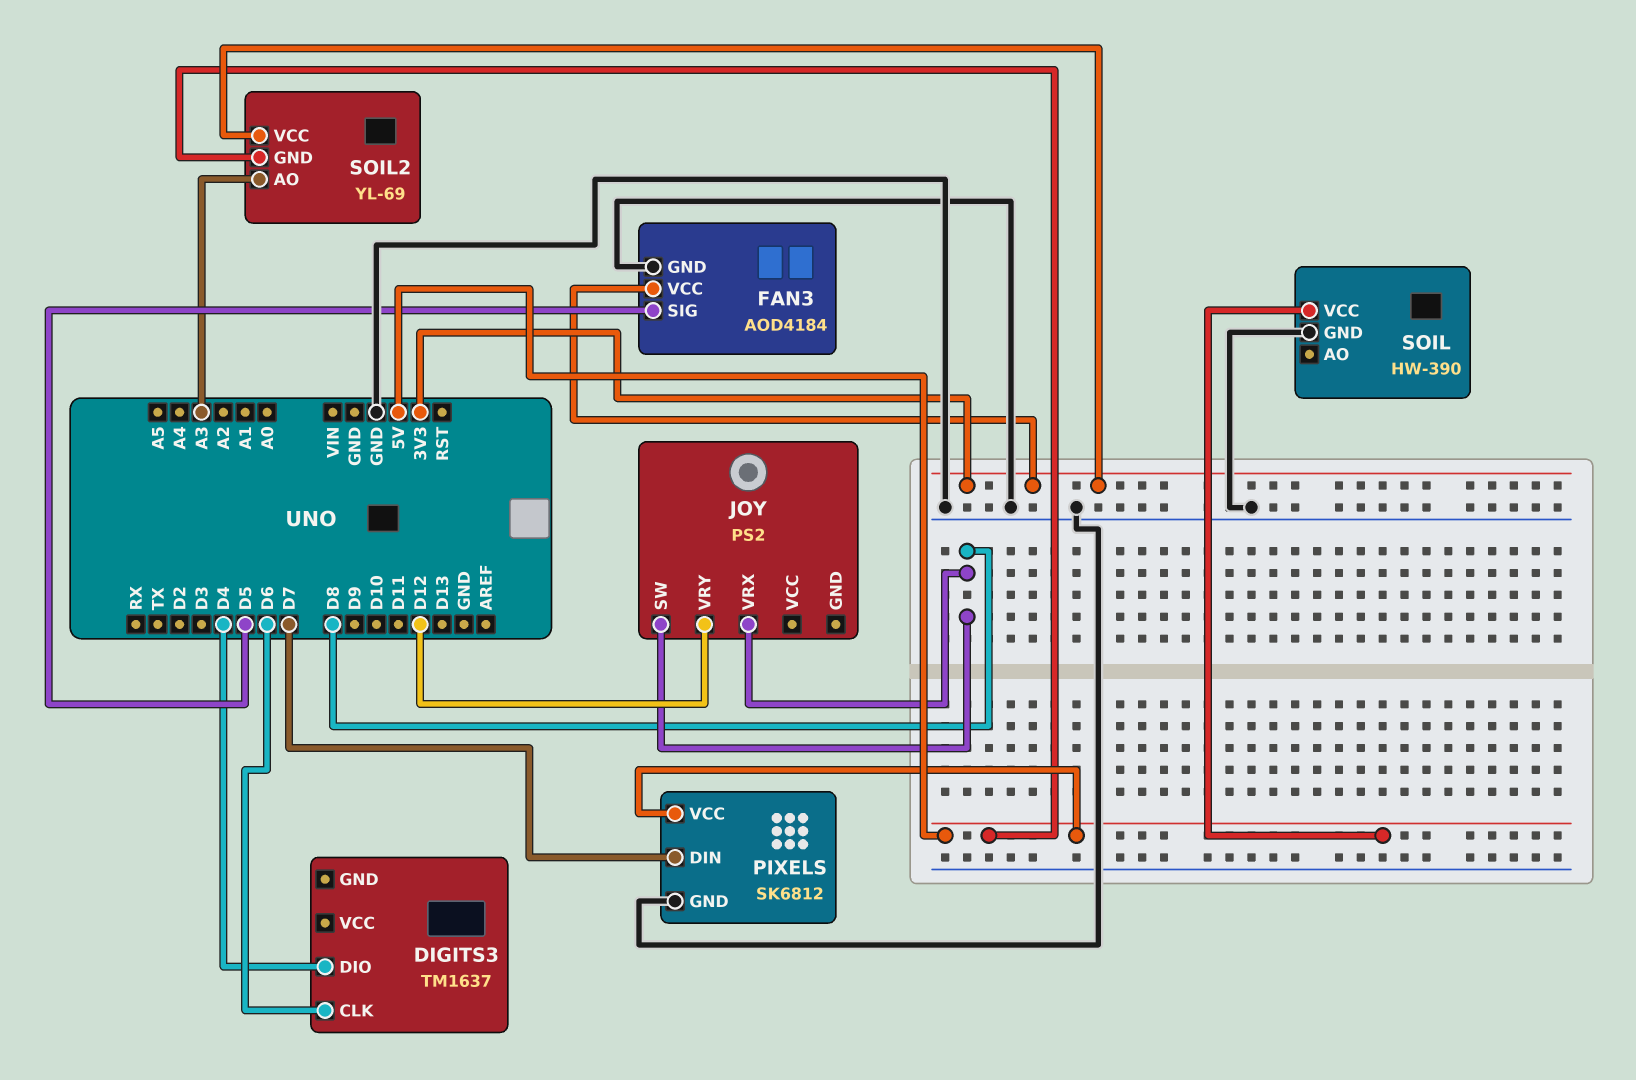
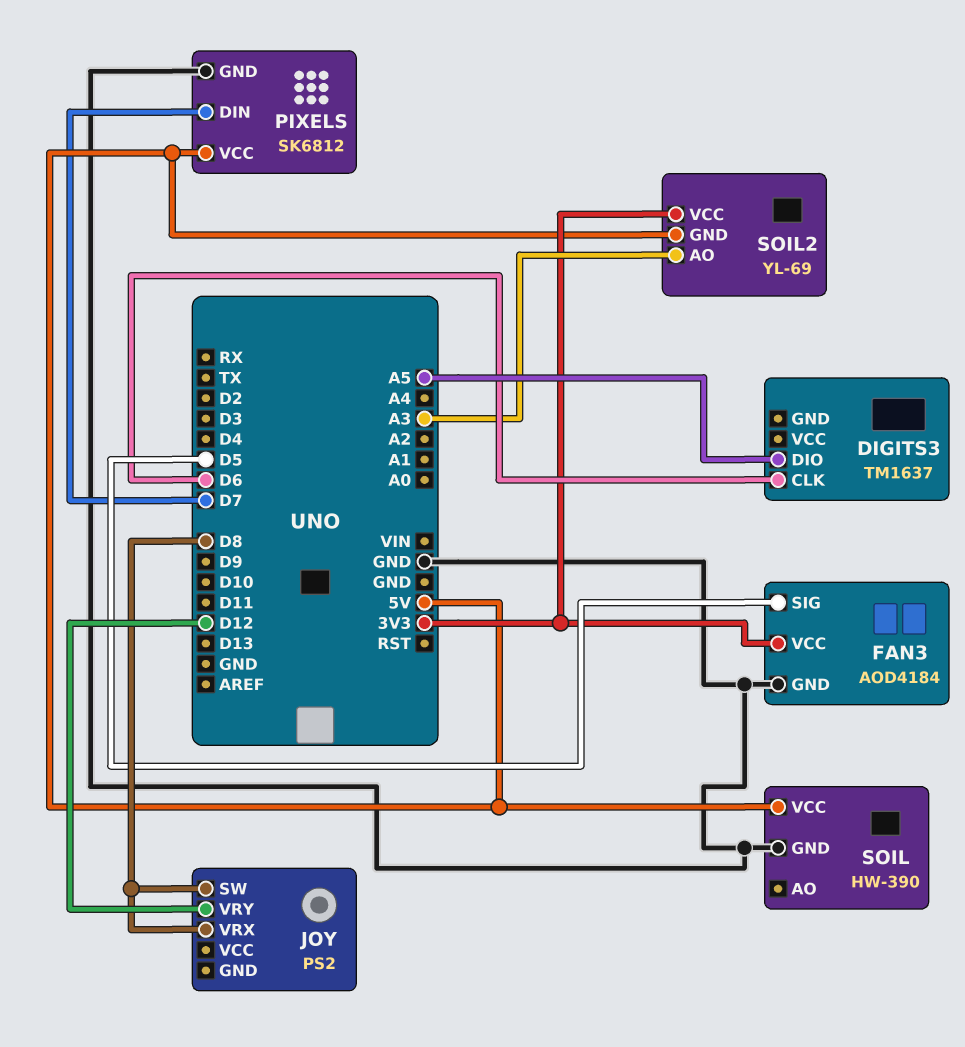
DIGITS3 pin DIO: D4 -> A5

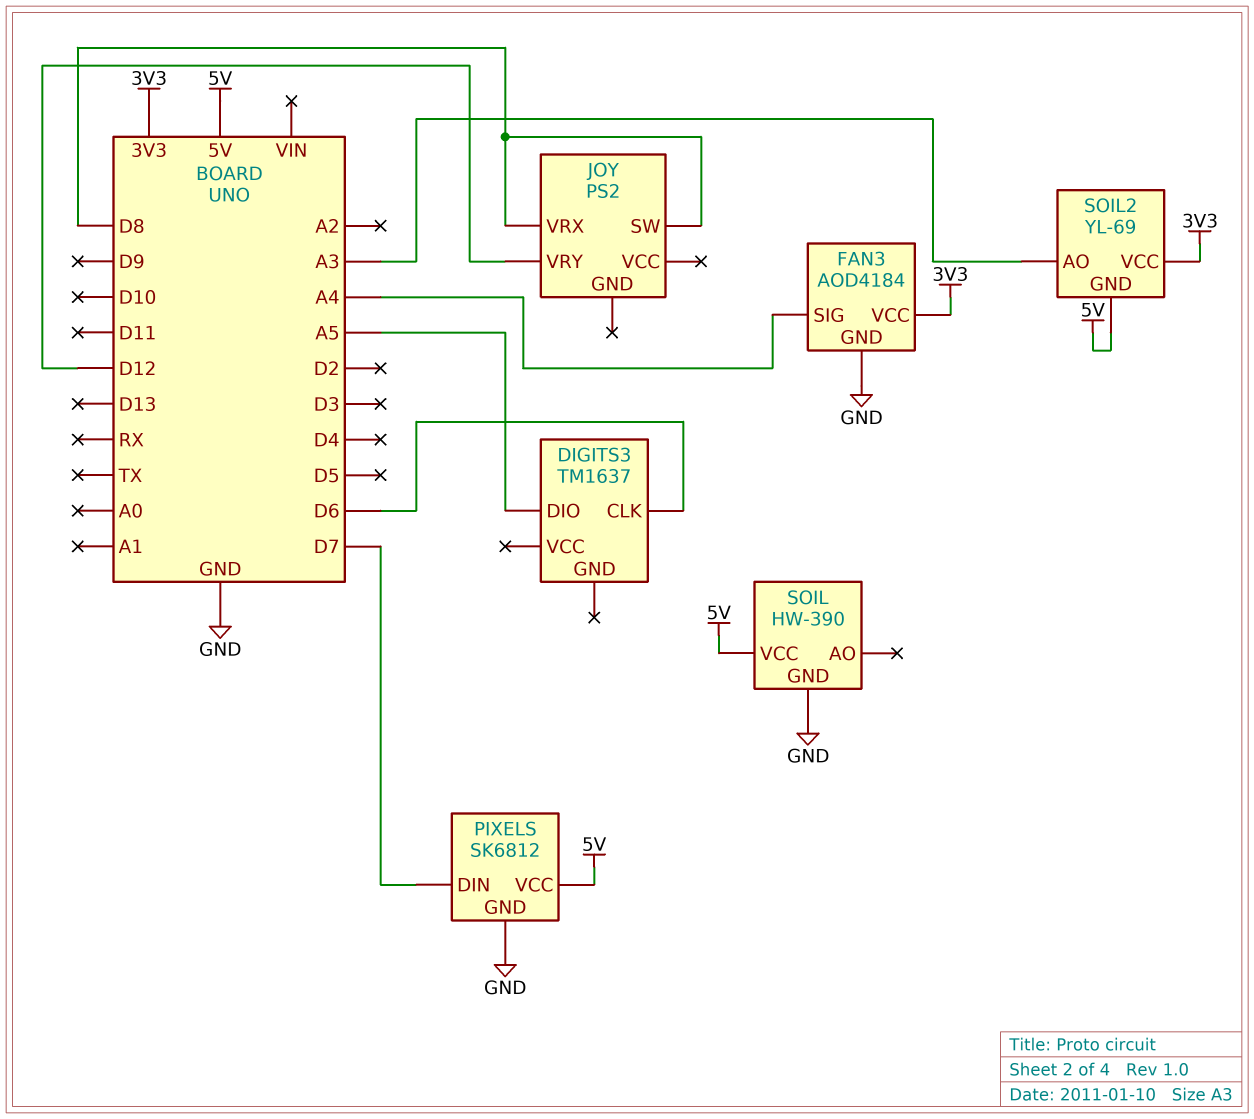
FAN3 pin SIG: D5 -> A4

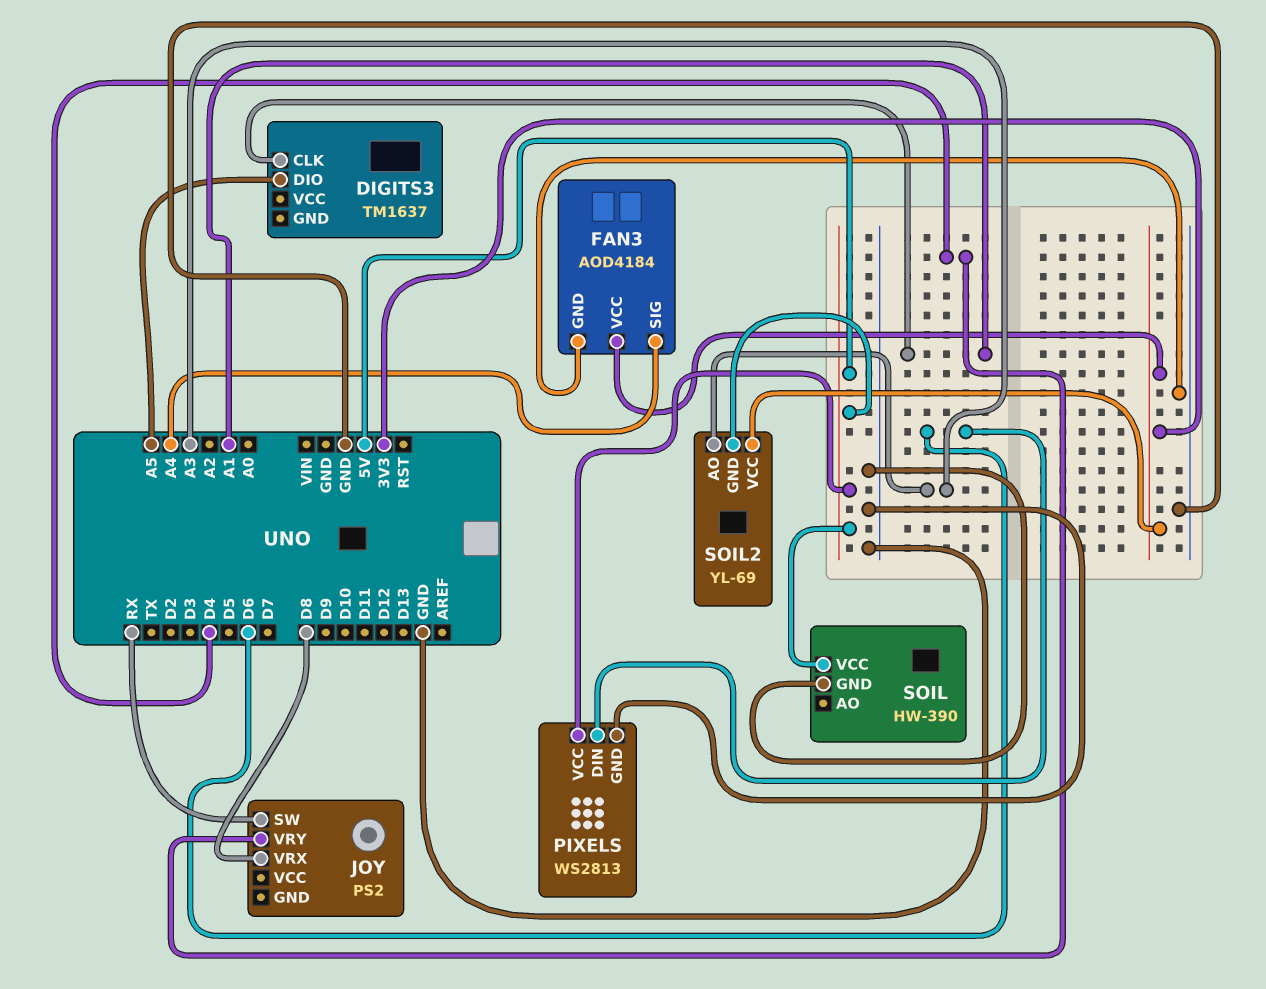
DIGITS3 pin CLK: D6 -> A1
JOY pin SW: D8 -> RX
JOY pin VRY: D12 -> D4
PIXELS: SK6812 -> WS2813
PIXELS pin DIN: D7 -> D6

